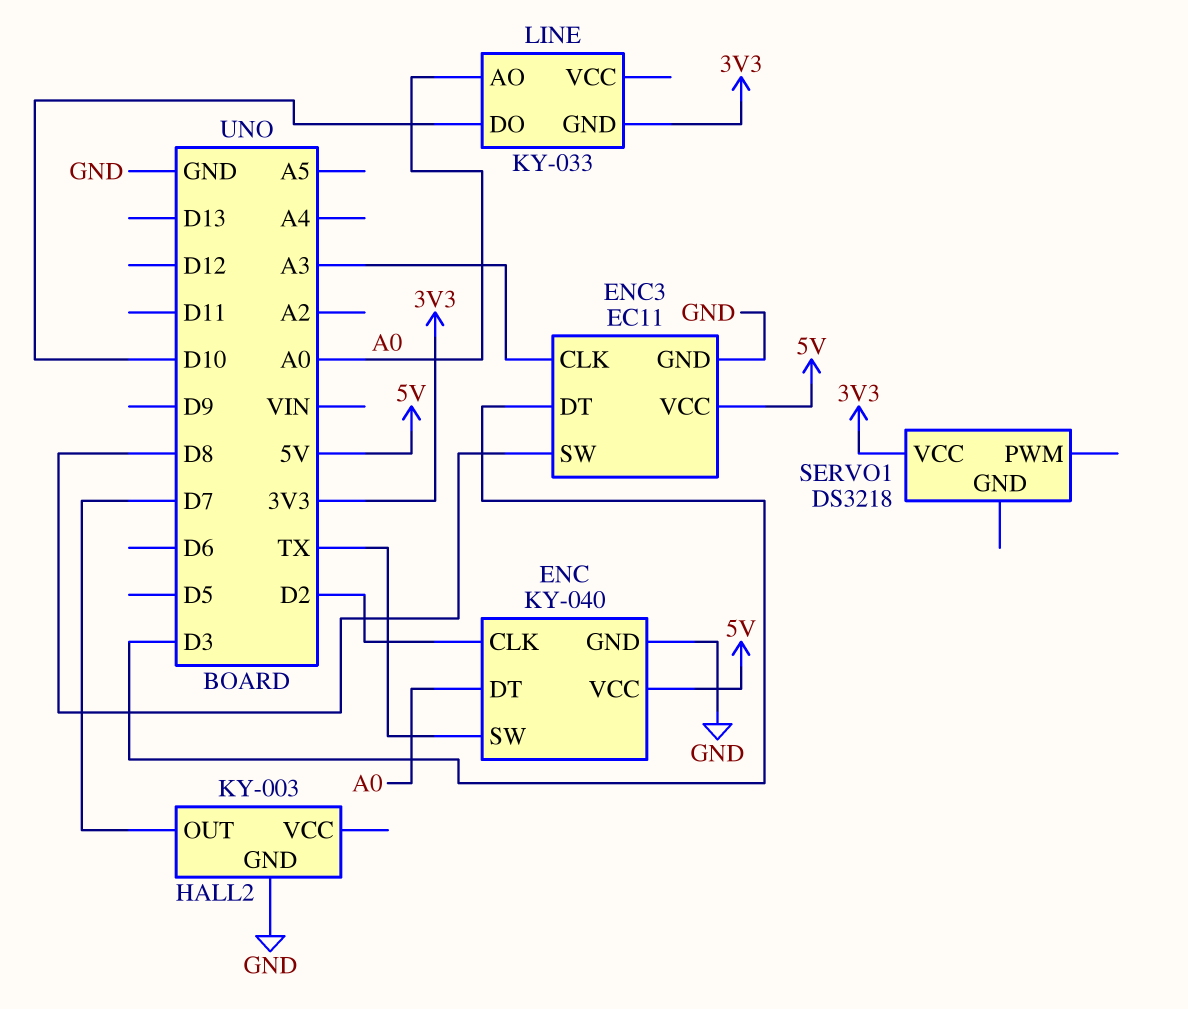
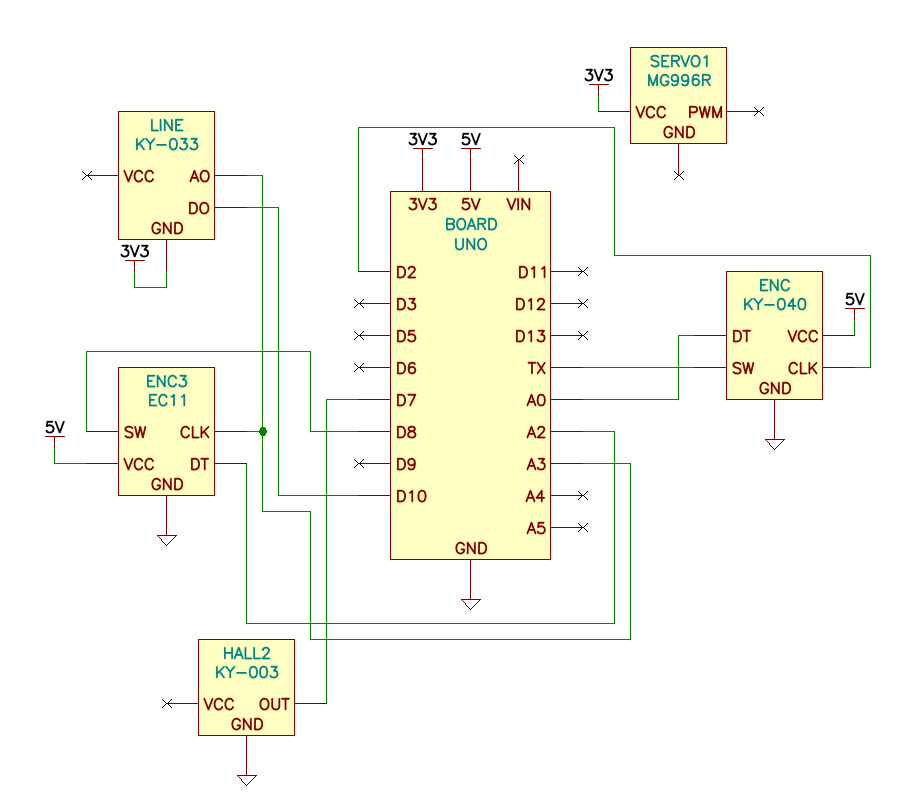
ENC3 pin DT: D3 -> A2
LINE pin AO: A0 -> A3
SERVO1: DS3218 -> MG996R

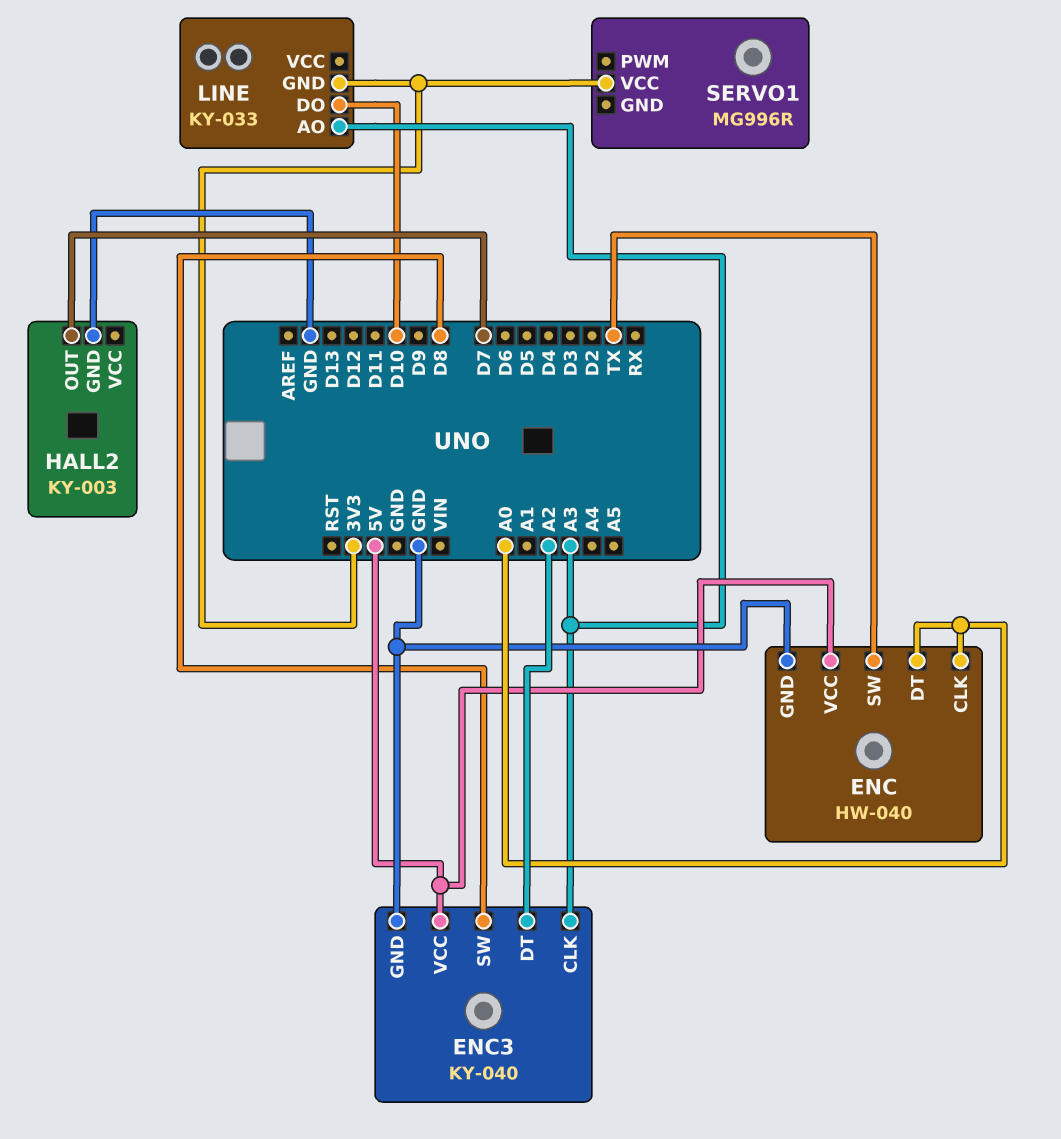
ENC: KY-040 -> HW-040
ENC pin CLK: D2 -> A0
ENC3: EC11 -> KY-040

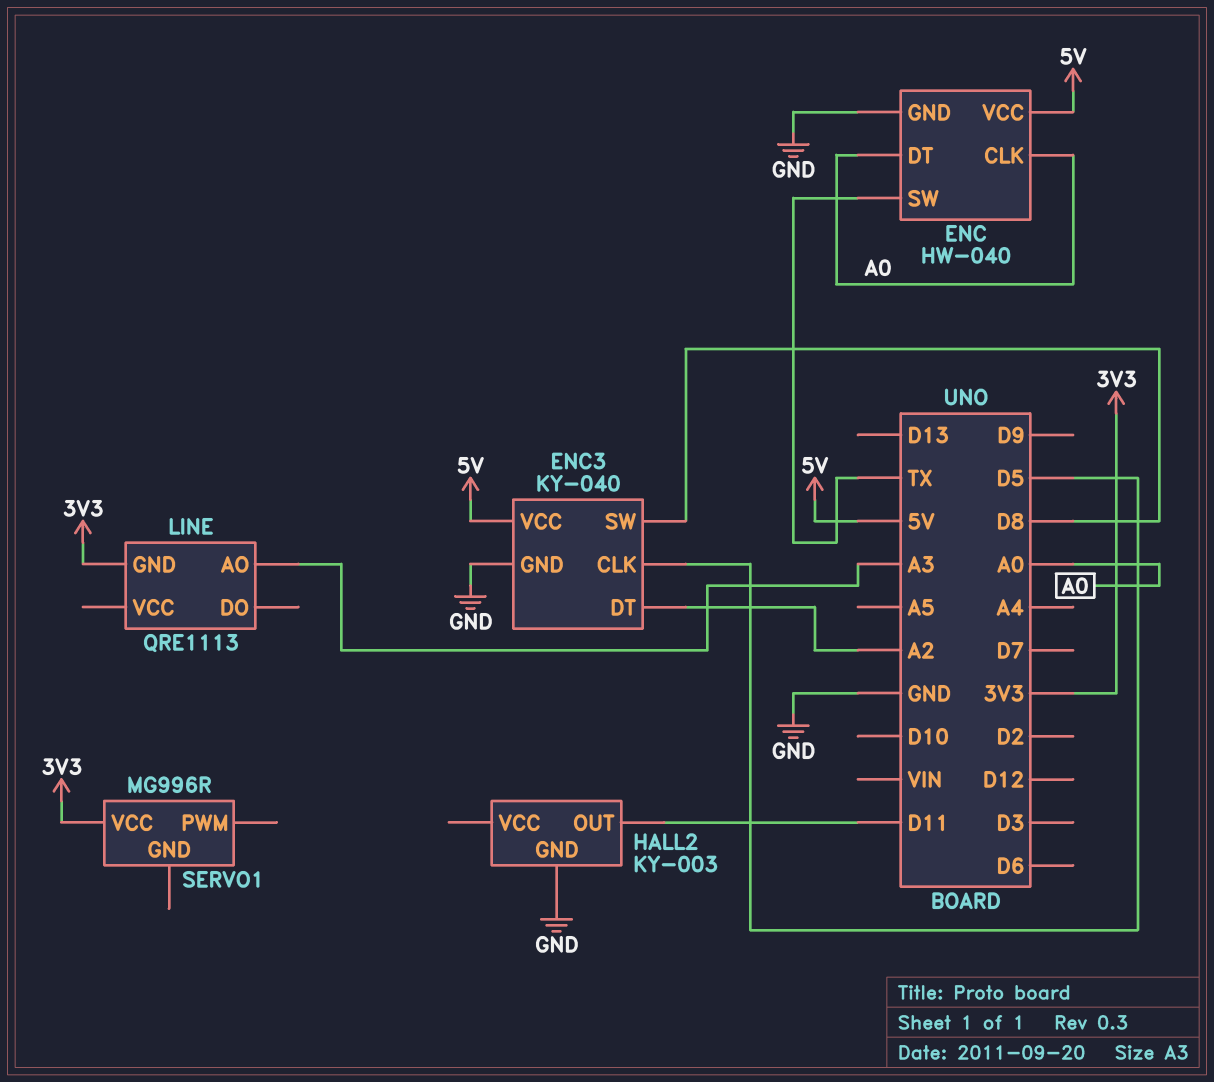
ENC3 pin CLK: A3 -> D5
HALL2 pin OUT: D7 -> D11
LINE: KY-033 -> QRE1113
LINE pin DO: D10 -> none

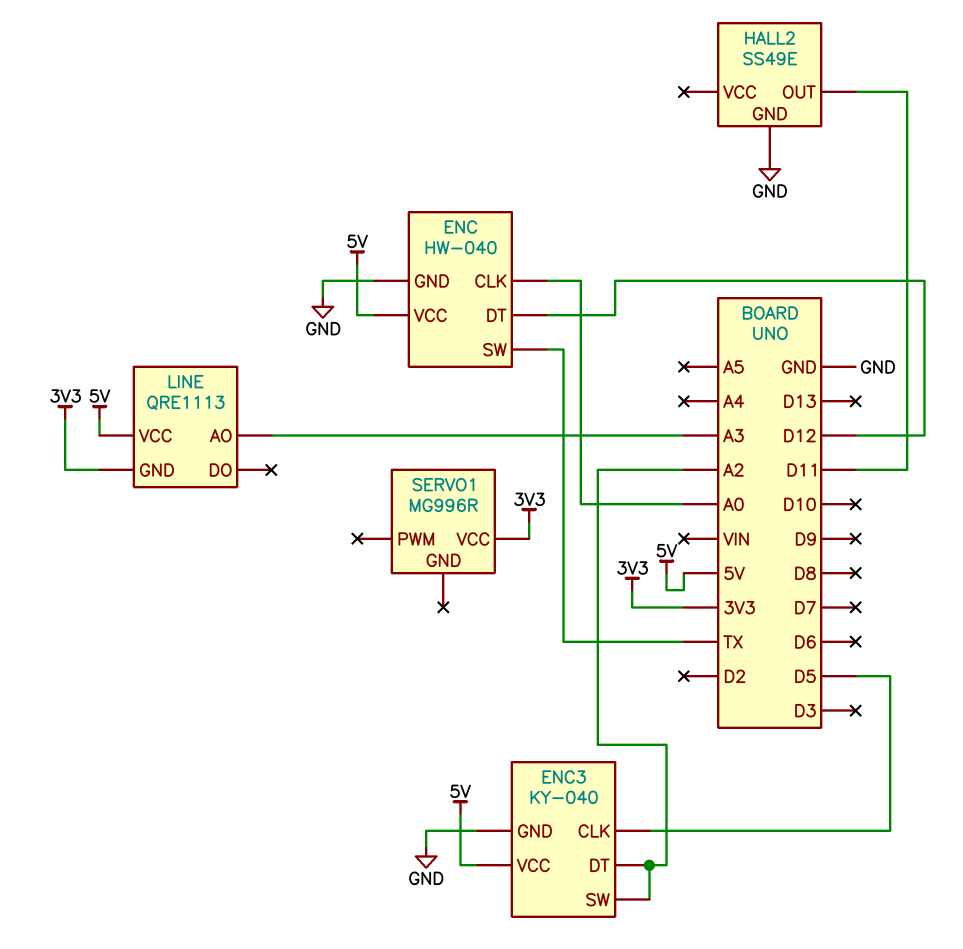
ENC pin DT: A0 -> D12
ENC3 pin SW: D8 -> A2
HALL2: KY-003 -> SS49E
LINE pin VCC: none -> 5V

